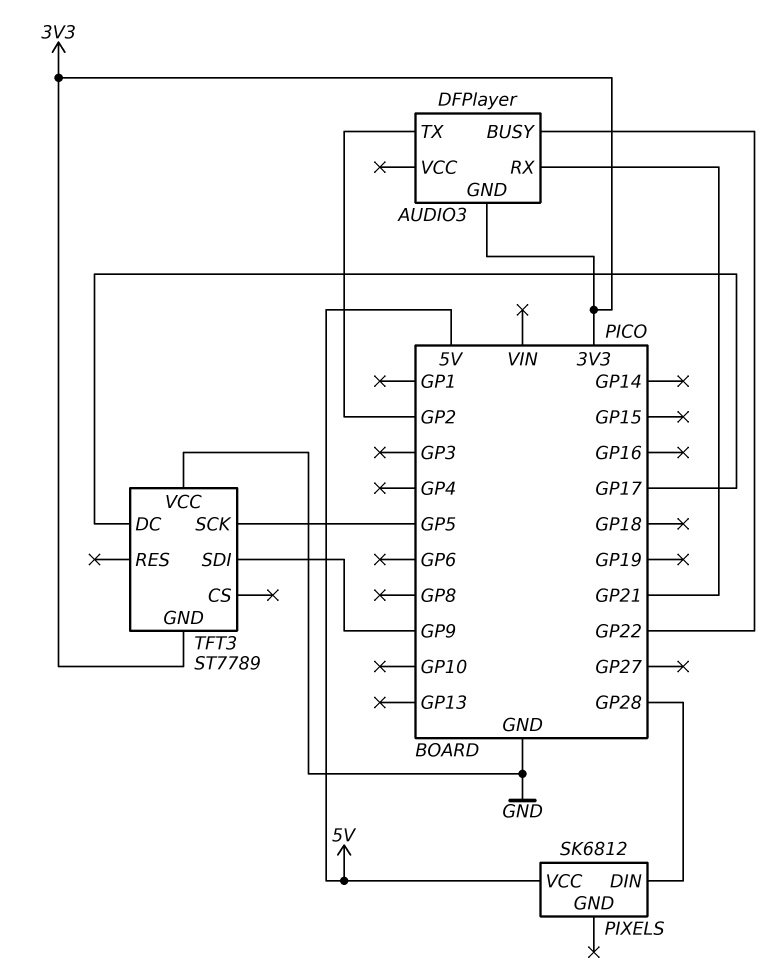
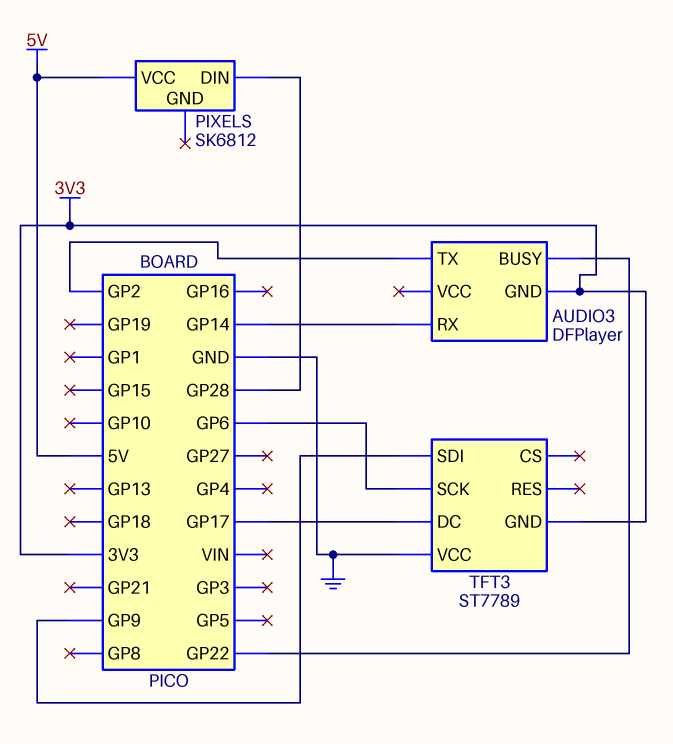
AUDIO3 pin RX: GP21 -> GP14
TFT3 pin SCK: GP5 -> GP6

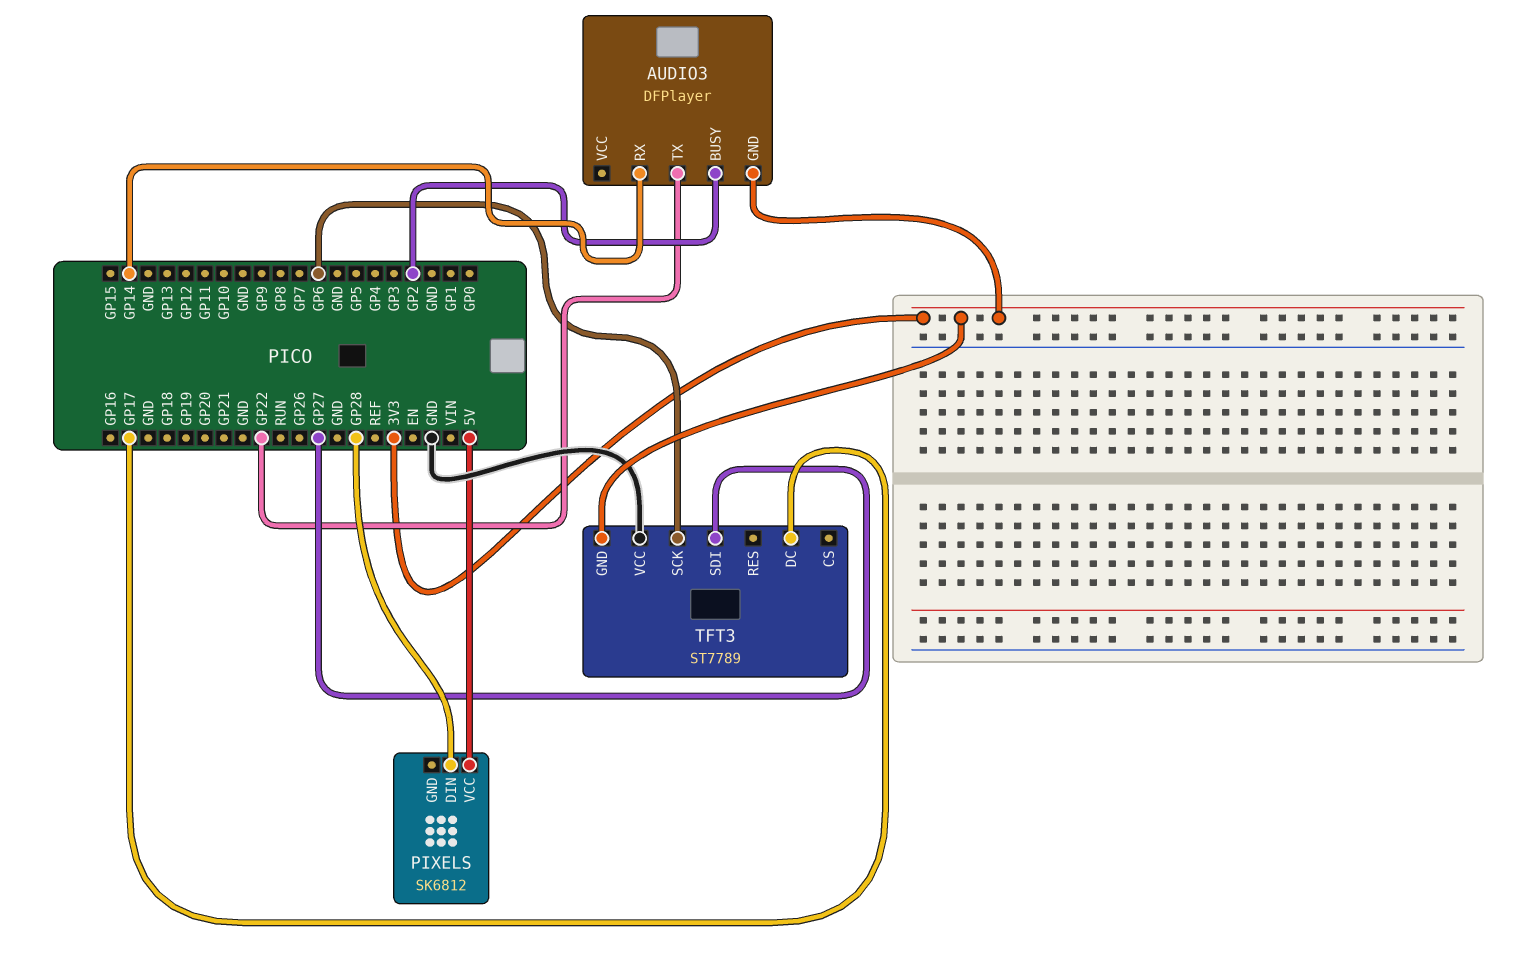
AUDIO3 pin BUSY: GP22 -> GP2
AUDIO3 pin TX: GP2 -> GP22
TFT3 pin SDI: GP9 -> GP27

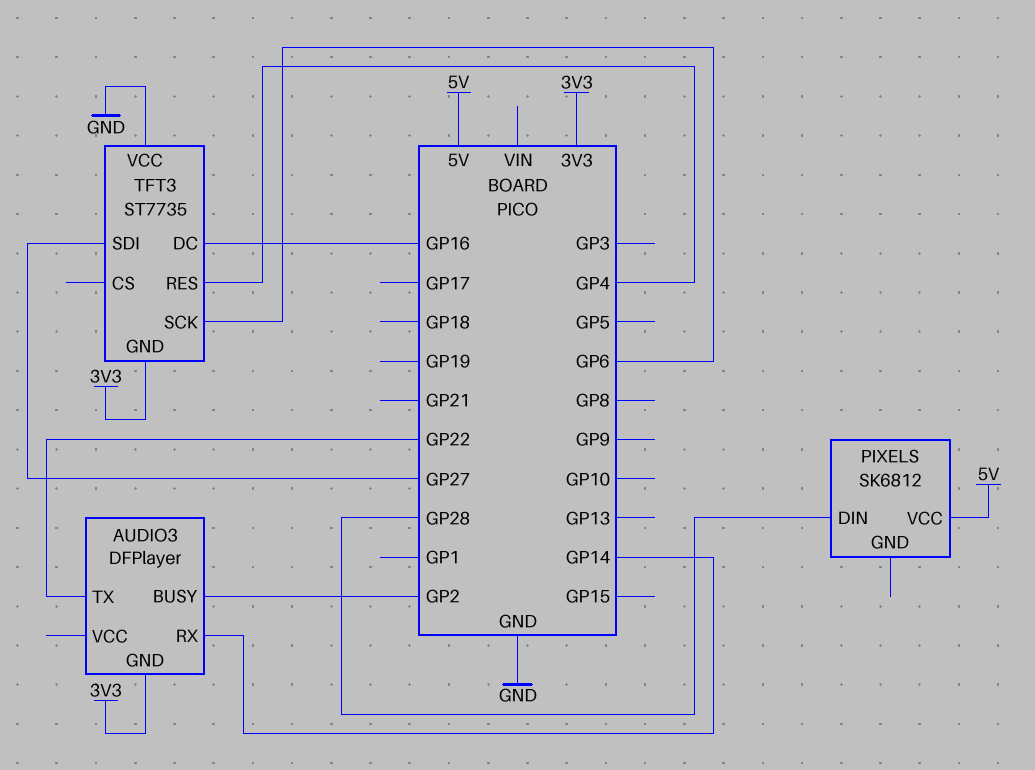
TFT3: ST7789 -> ST7735
TFT3 pin DC: GP17 -> GP16
TFT3 pin RES: none -> GP4

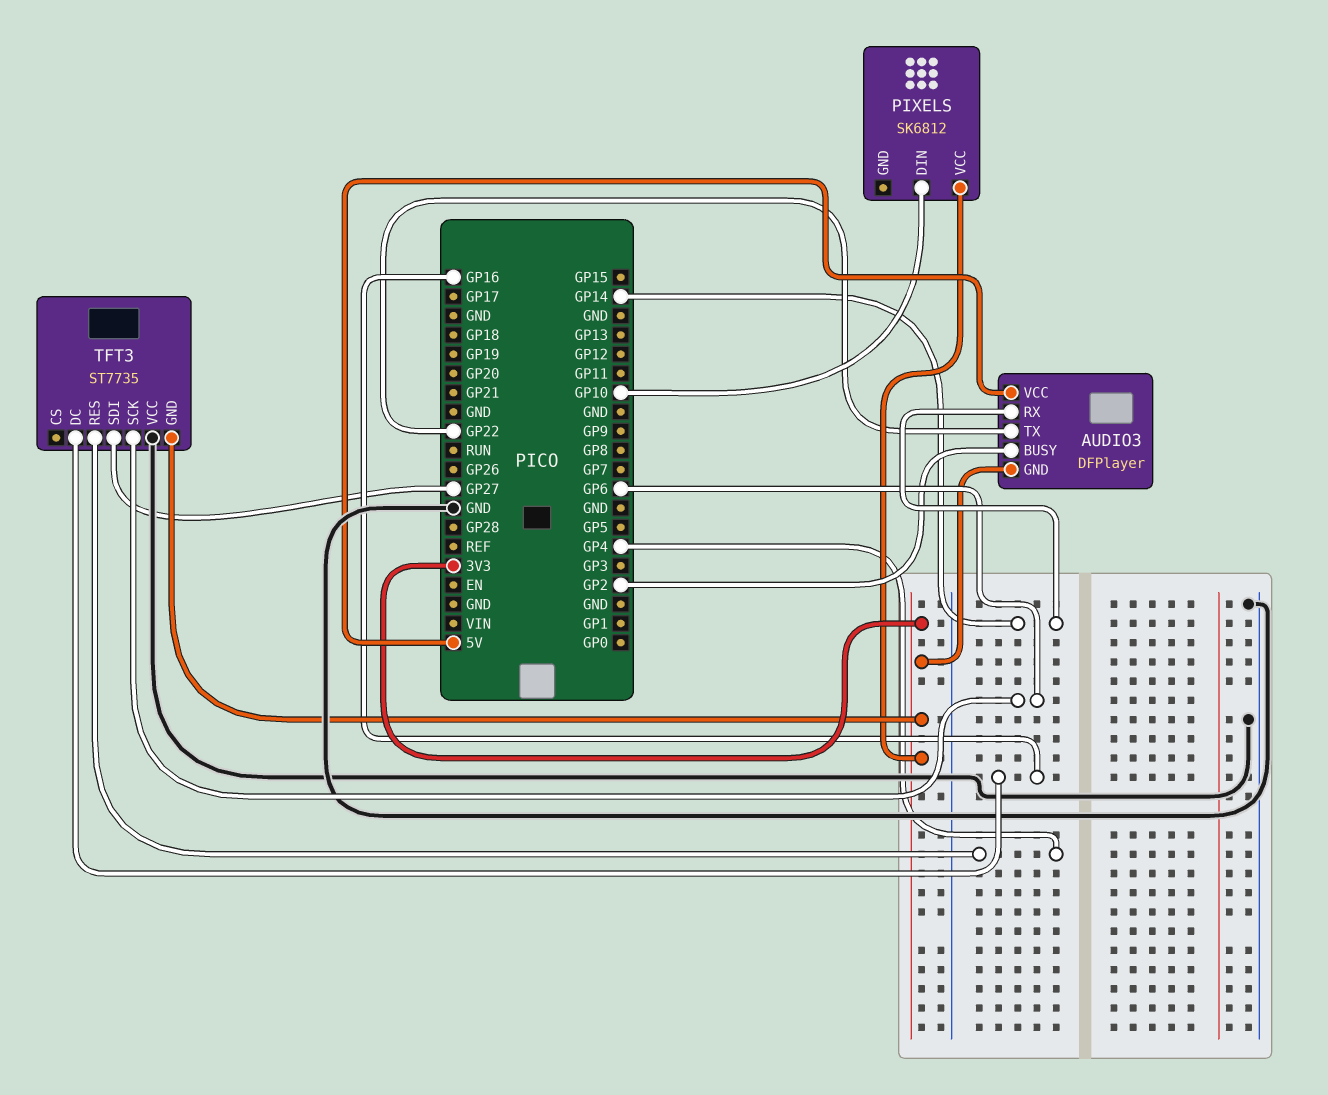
AUDIO3 pin VCC: none -> 5V
PIXELS pin DIN: GP28 -> GP10
PIXELS pin VCC: 5V -> 3V3

